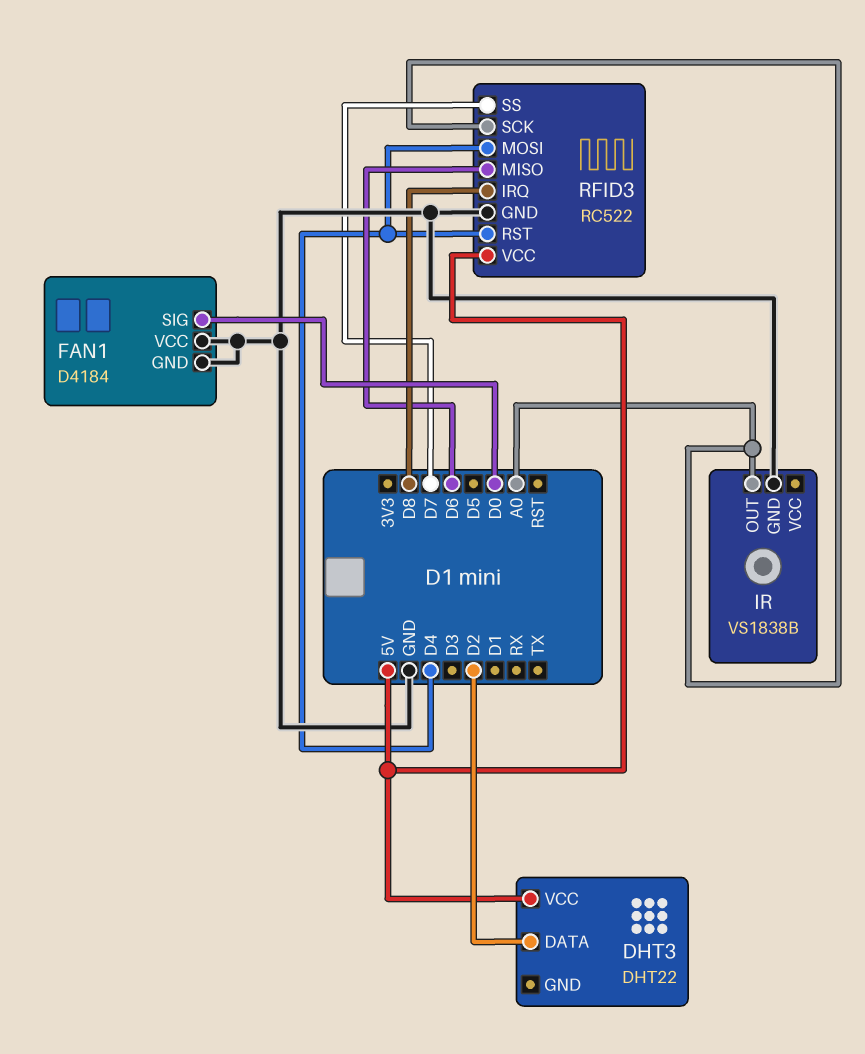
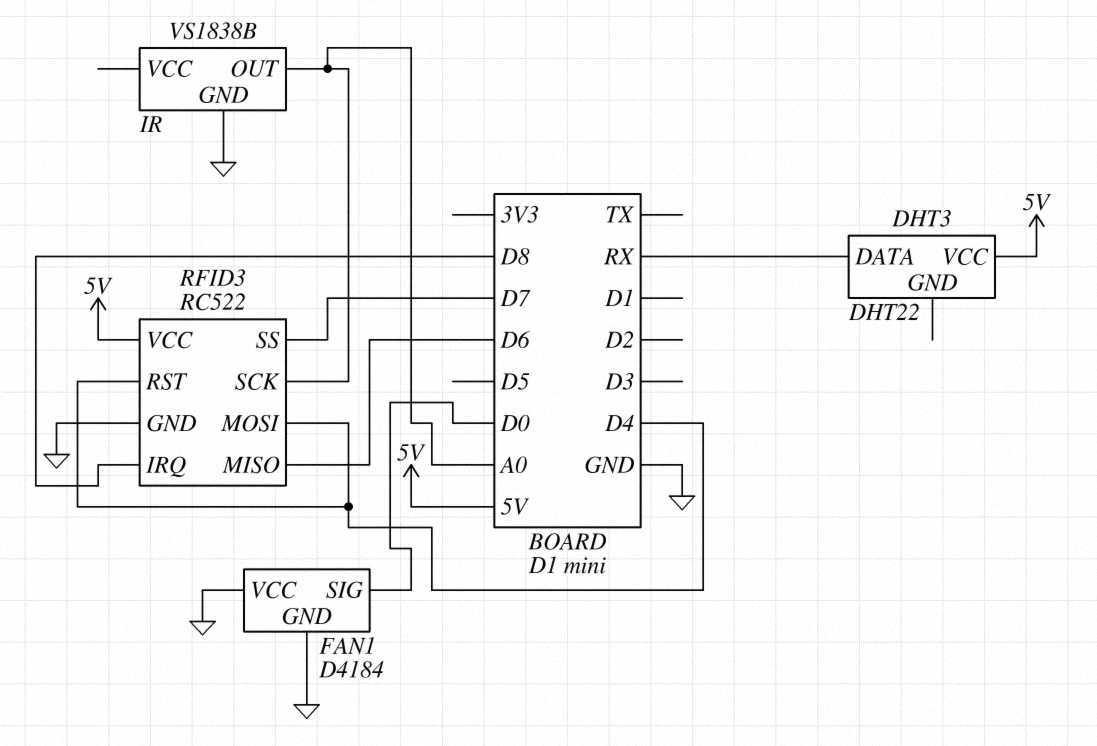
DHT3 pin DATA: D2 -> RX

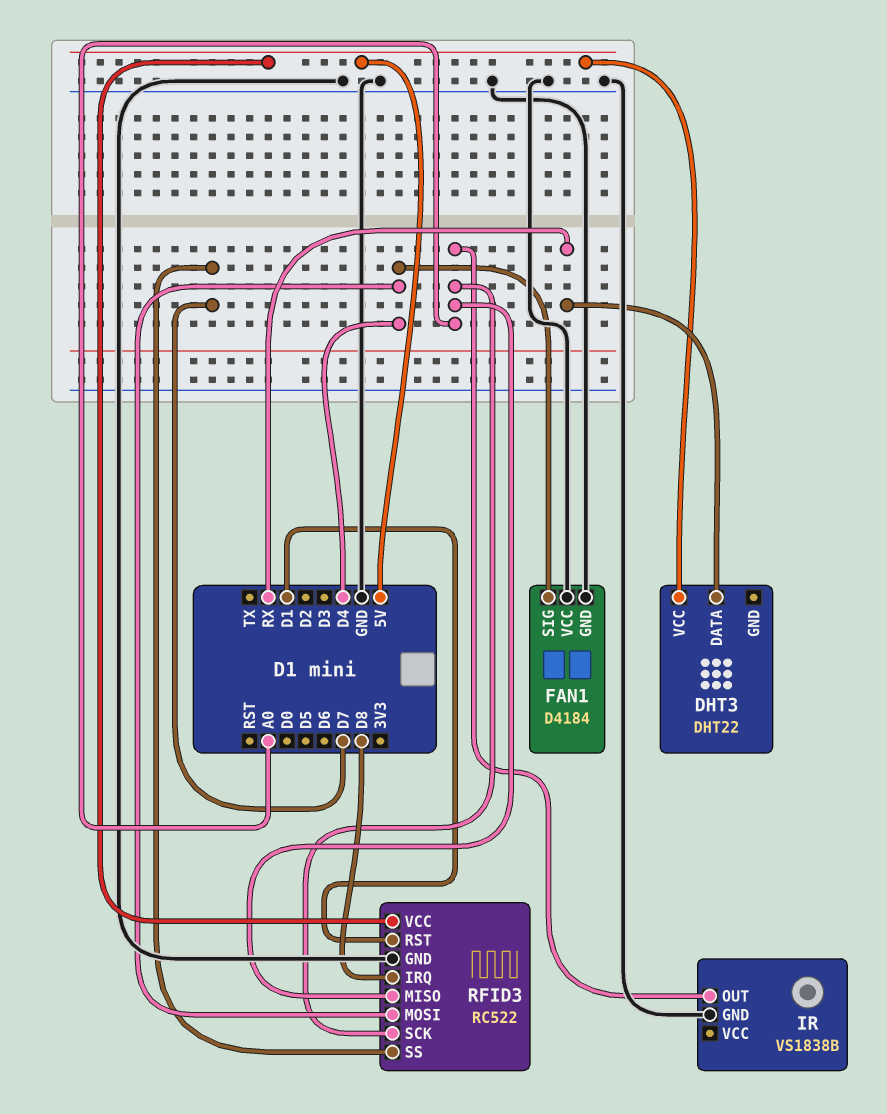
FAN1 pin SIG: D0 -> D4
RFID3 pin MISO: D6 -> A0
RFID3 pin RST: D4 -> D1

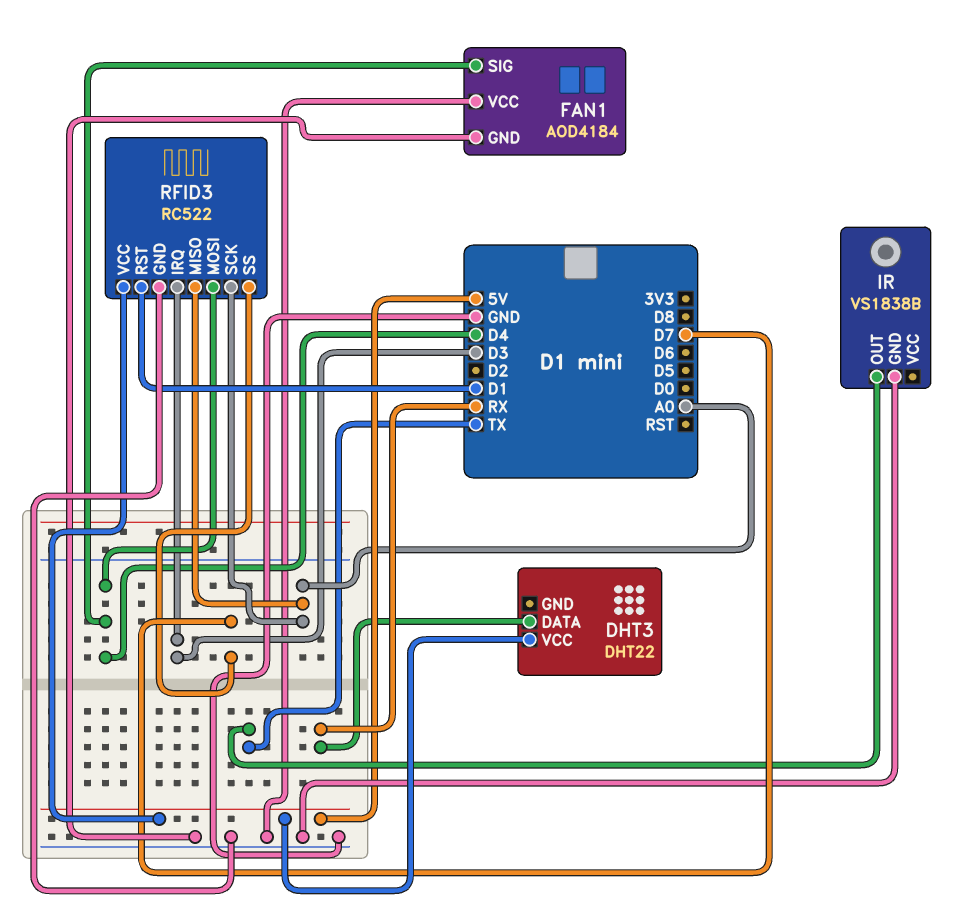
FAN1: D4184 -> AOD4184
IR pin OUT: A0 -> TX
RFID3 pin IRQ: D8 -> D3

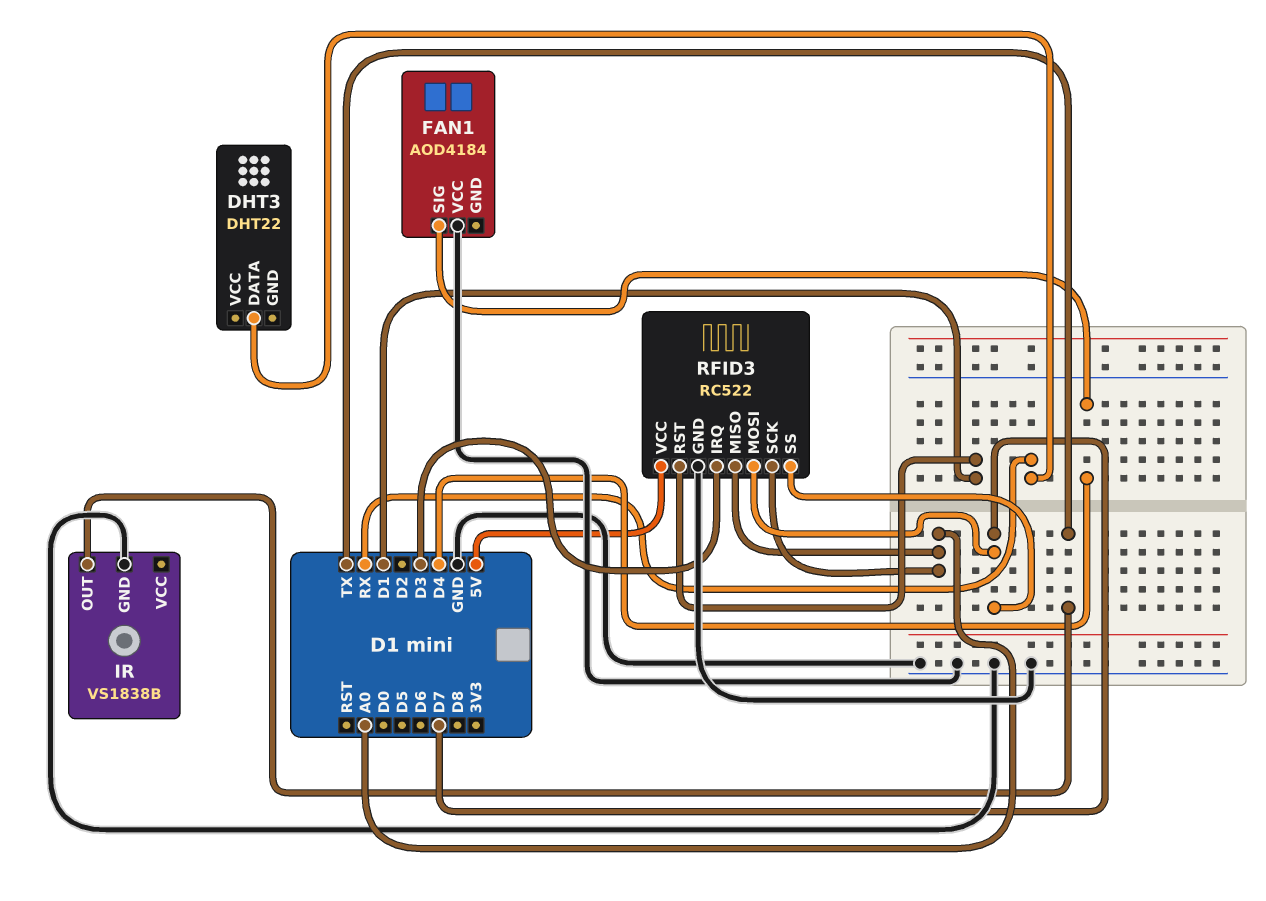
DHT3 pin VCC: 5V -> none
FAN1 pin GND: GND -> none
RFID3 pin MOSI: D4 -> D7

